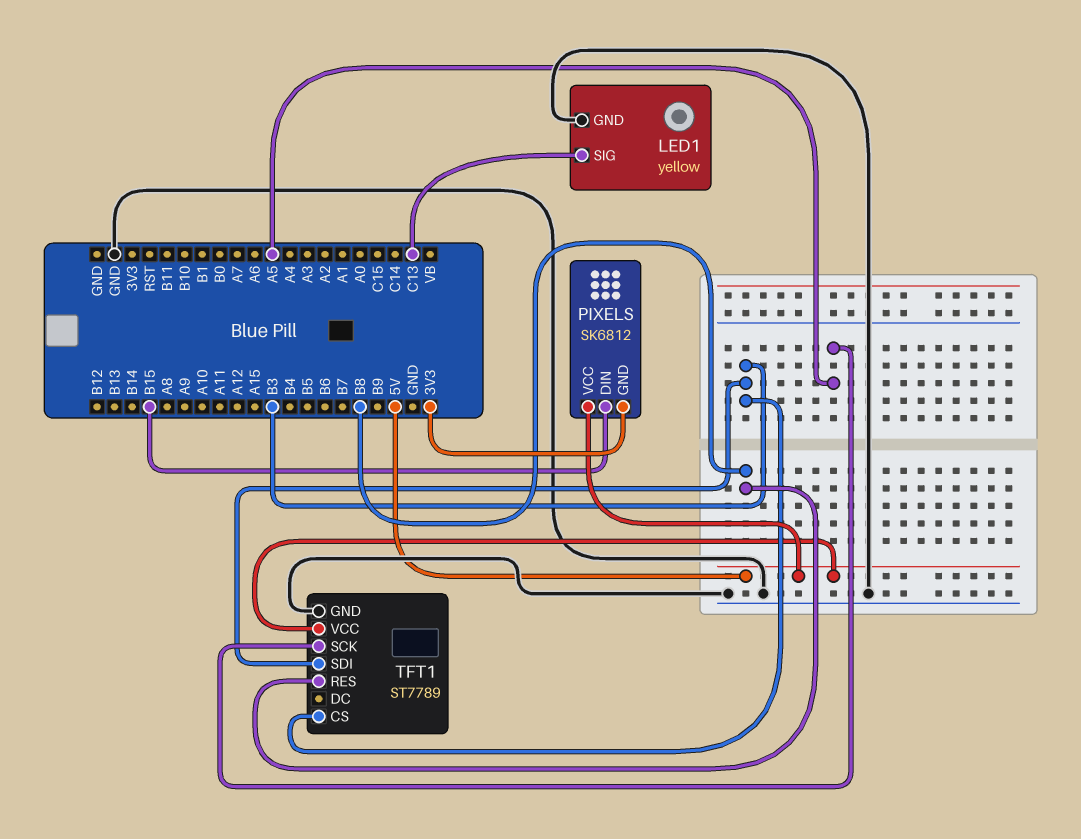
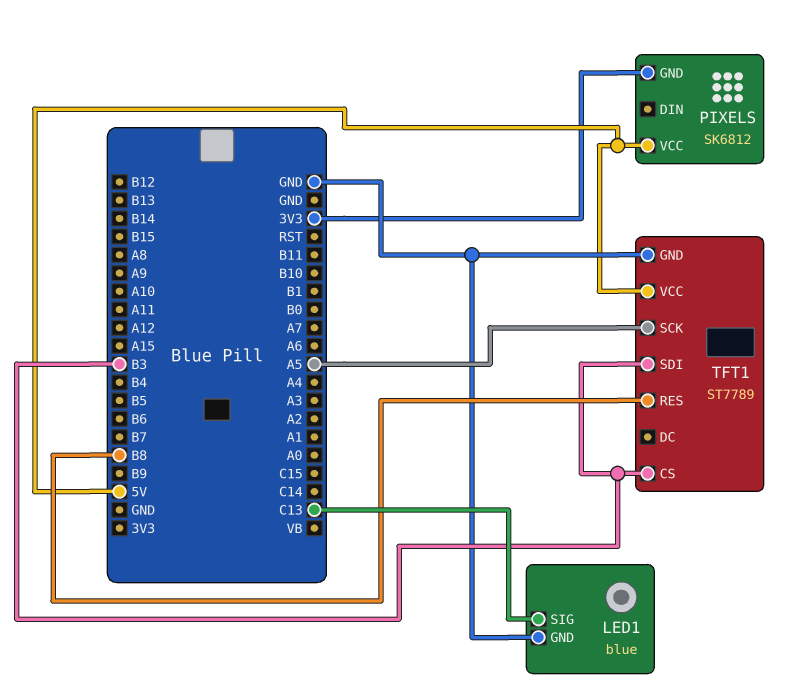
LED1: yellow -> blue
PIXELS pin DIN: B15 -> none

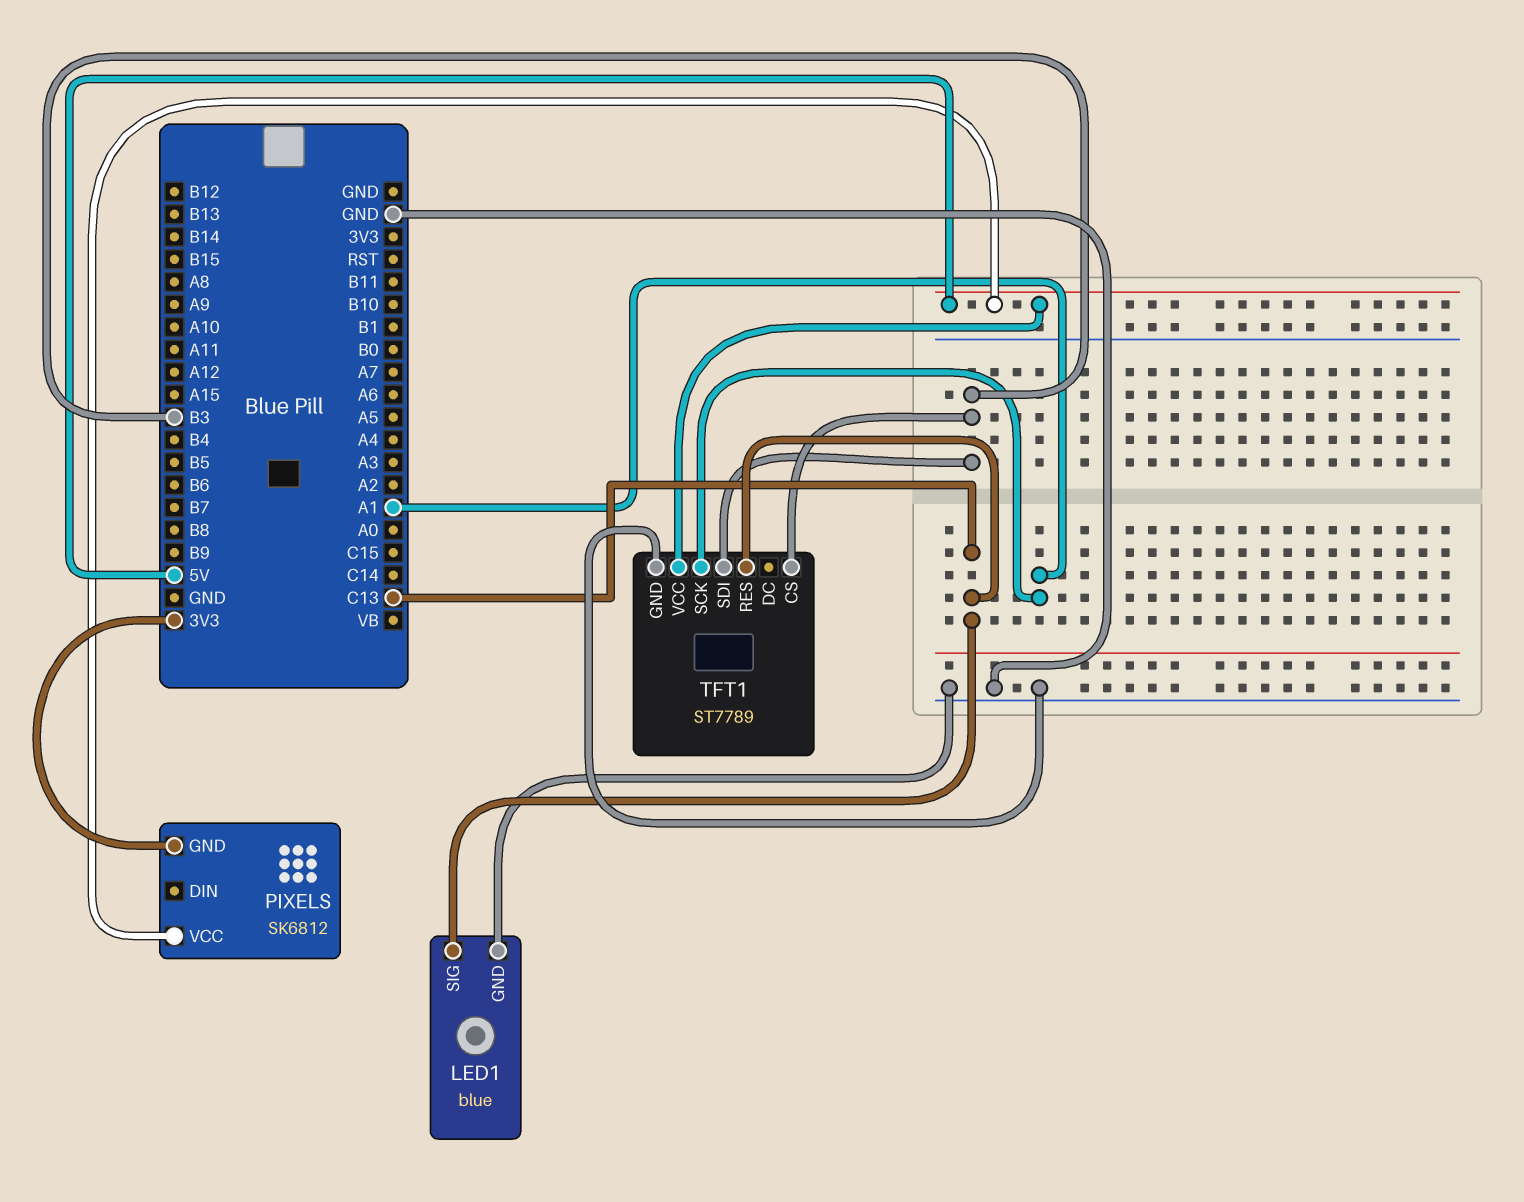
TFT1 pin RES: B8 -> C13
TFT1 pin SCK: A5 -> A1

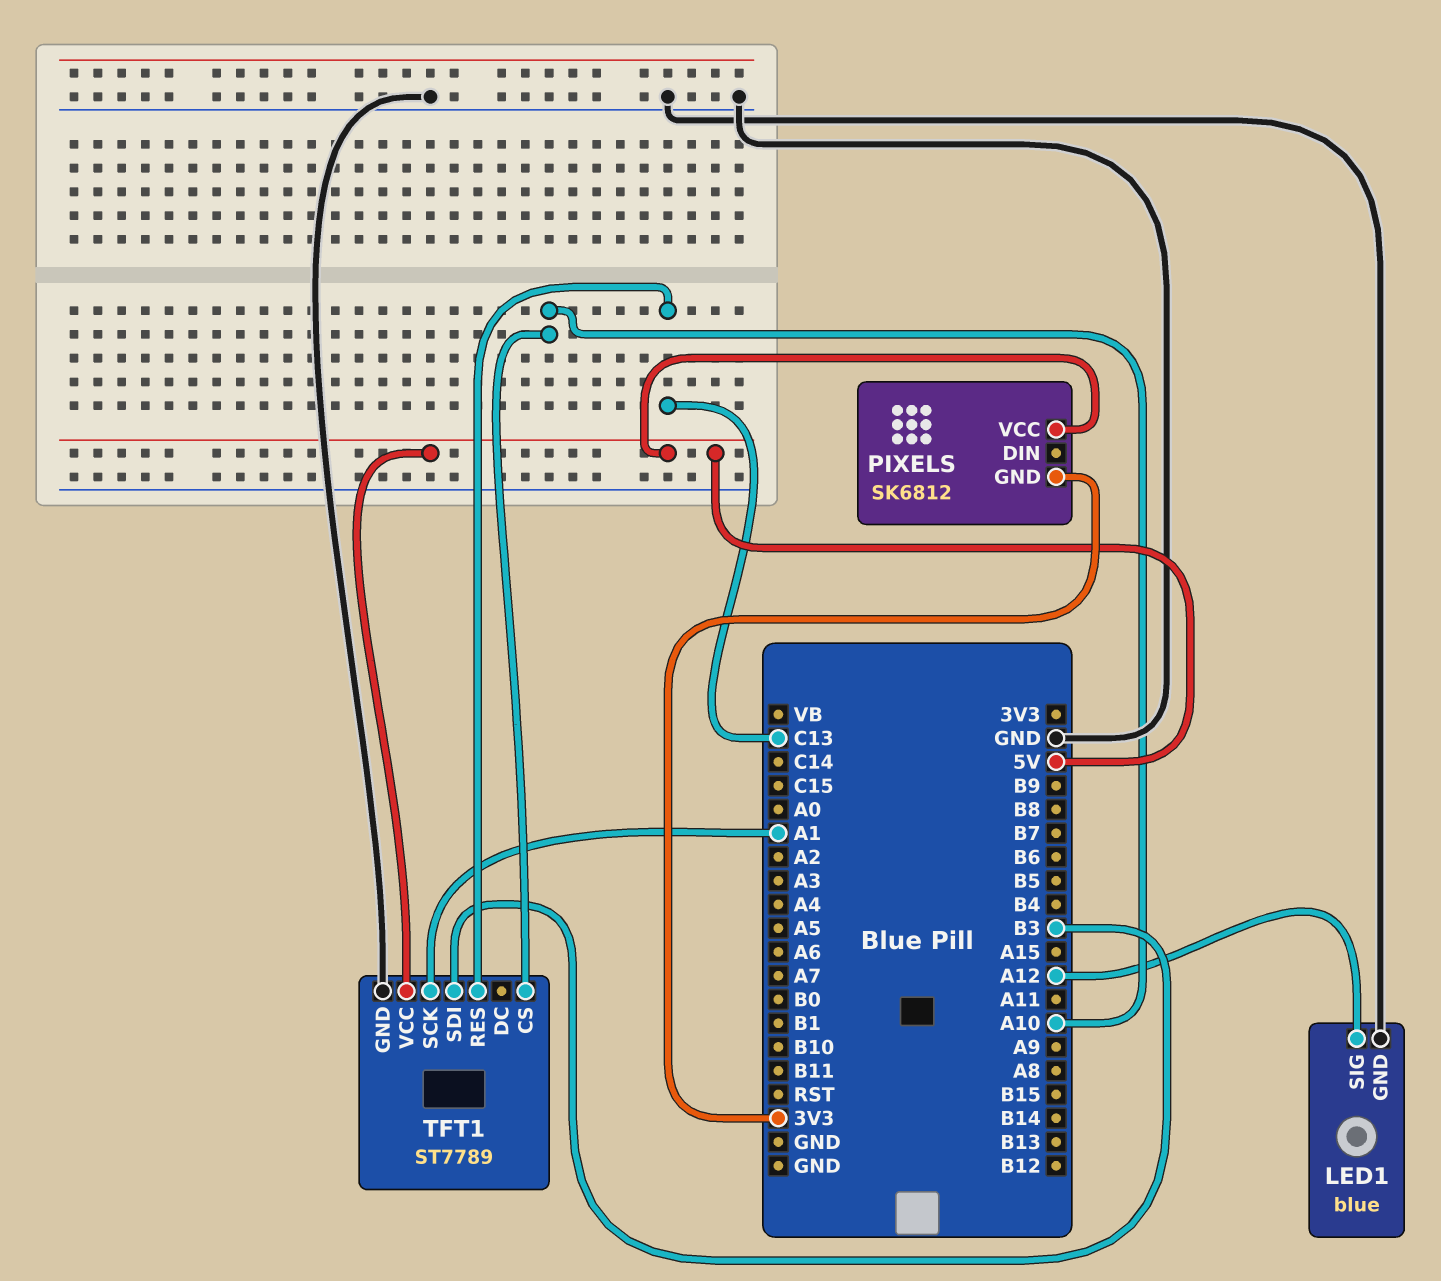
LED1 pin SIG: C13 -> A12
TFT1 pin CS: B3 -> A10

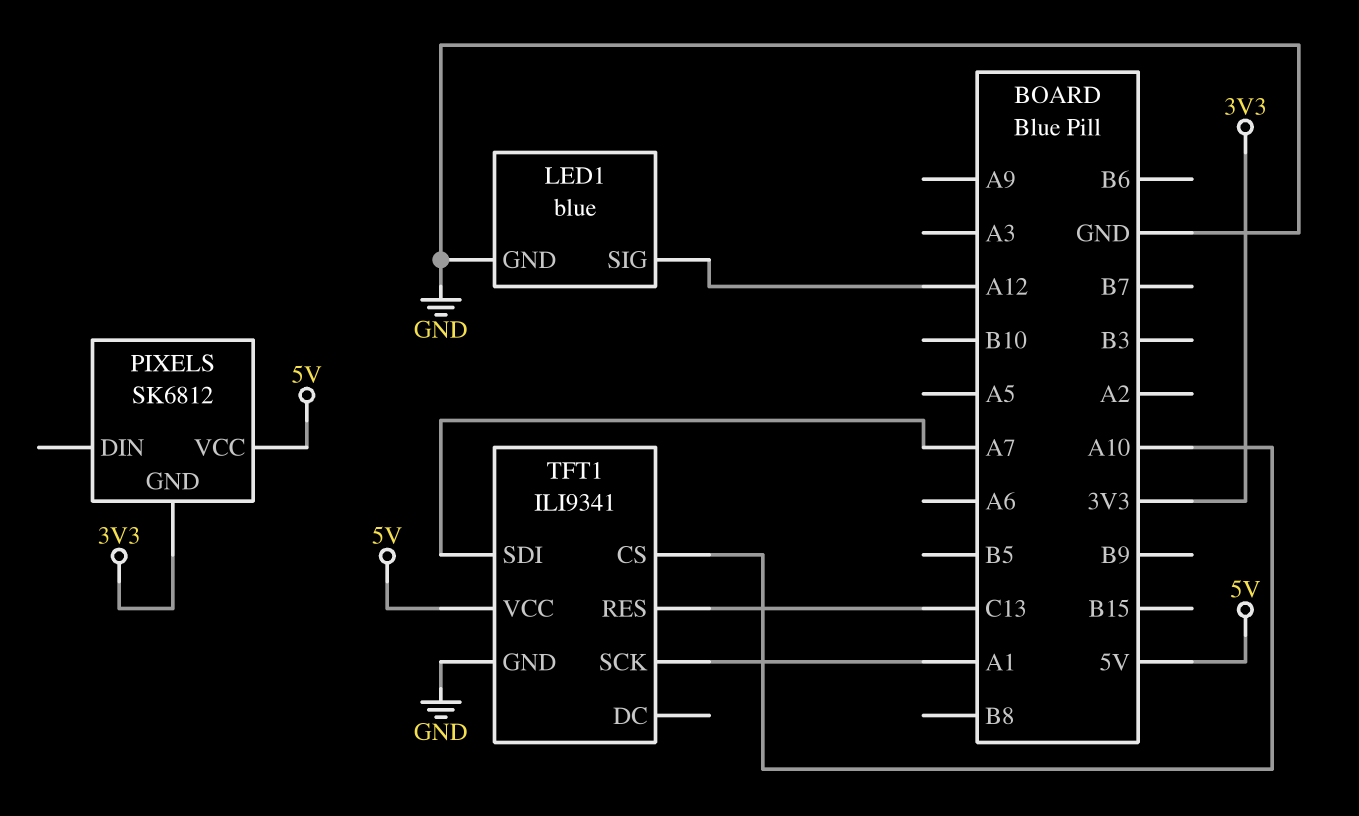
TFT1: ST7789 -> ILI9341
TFT1 pin SDI: B3 -> A7

